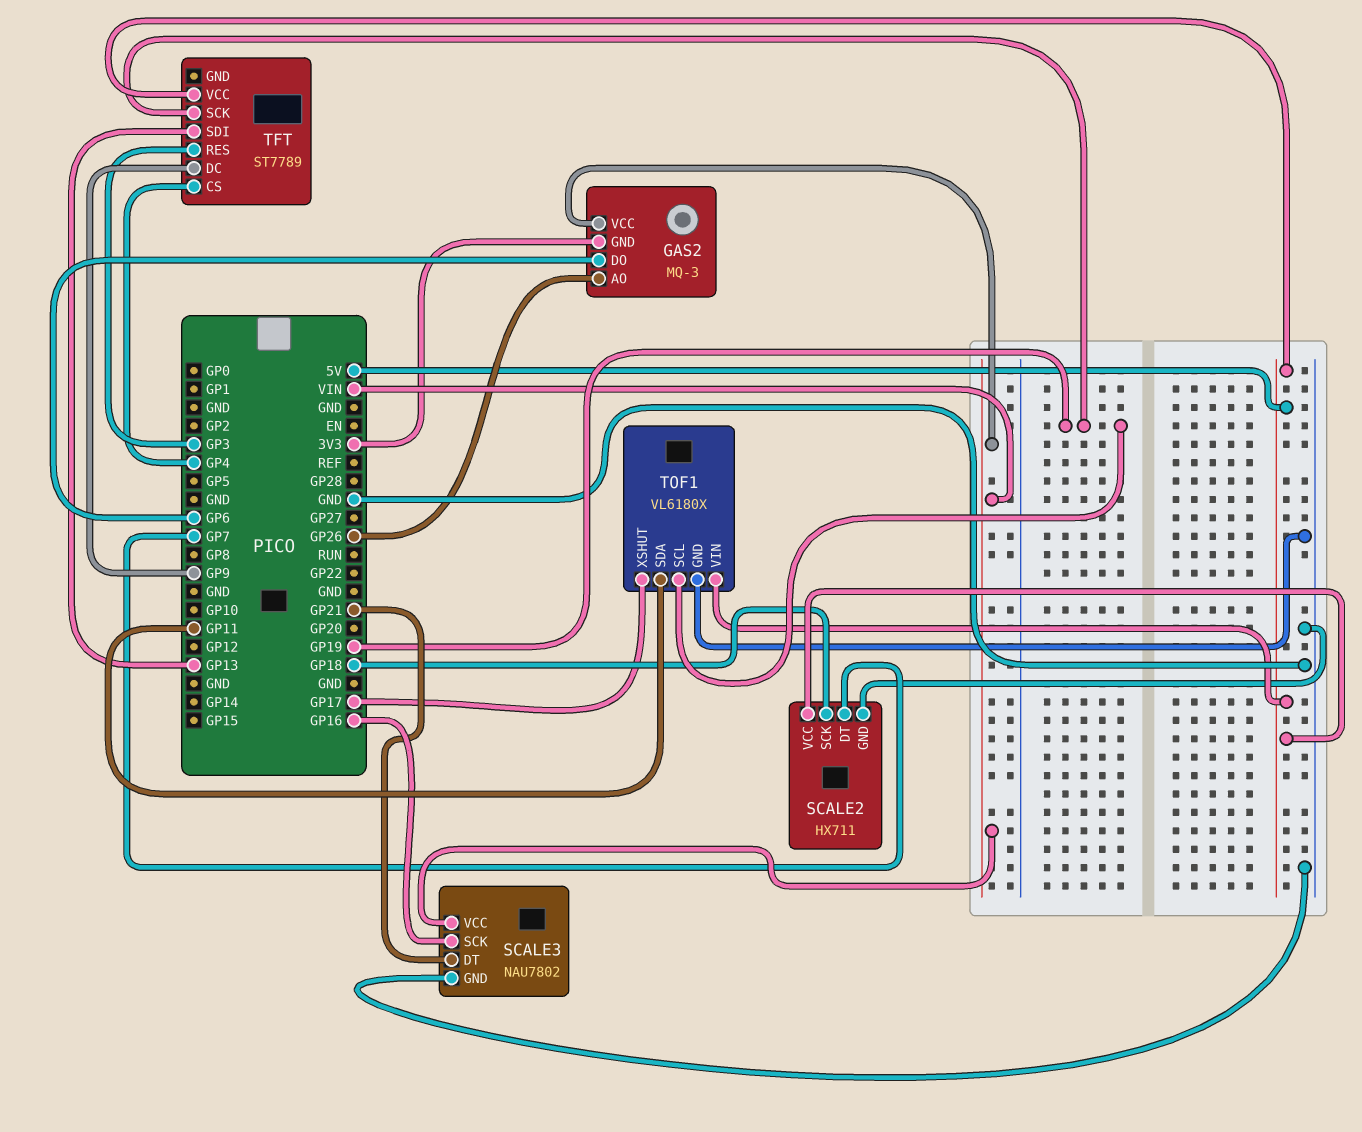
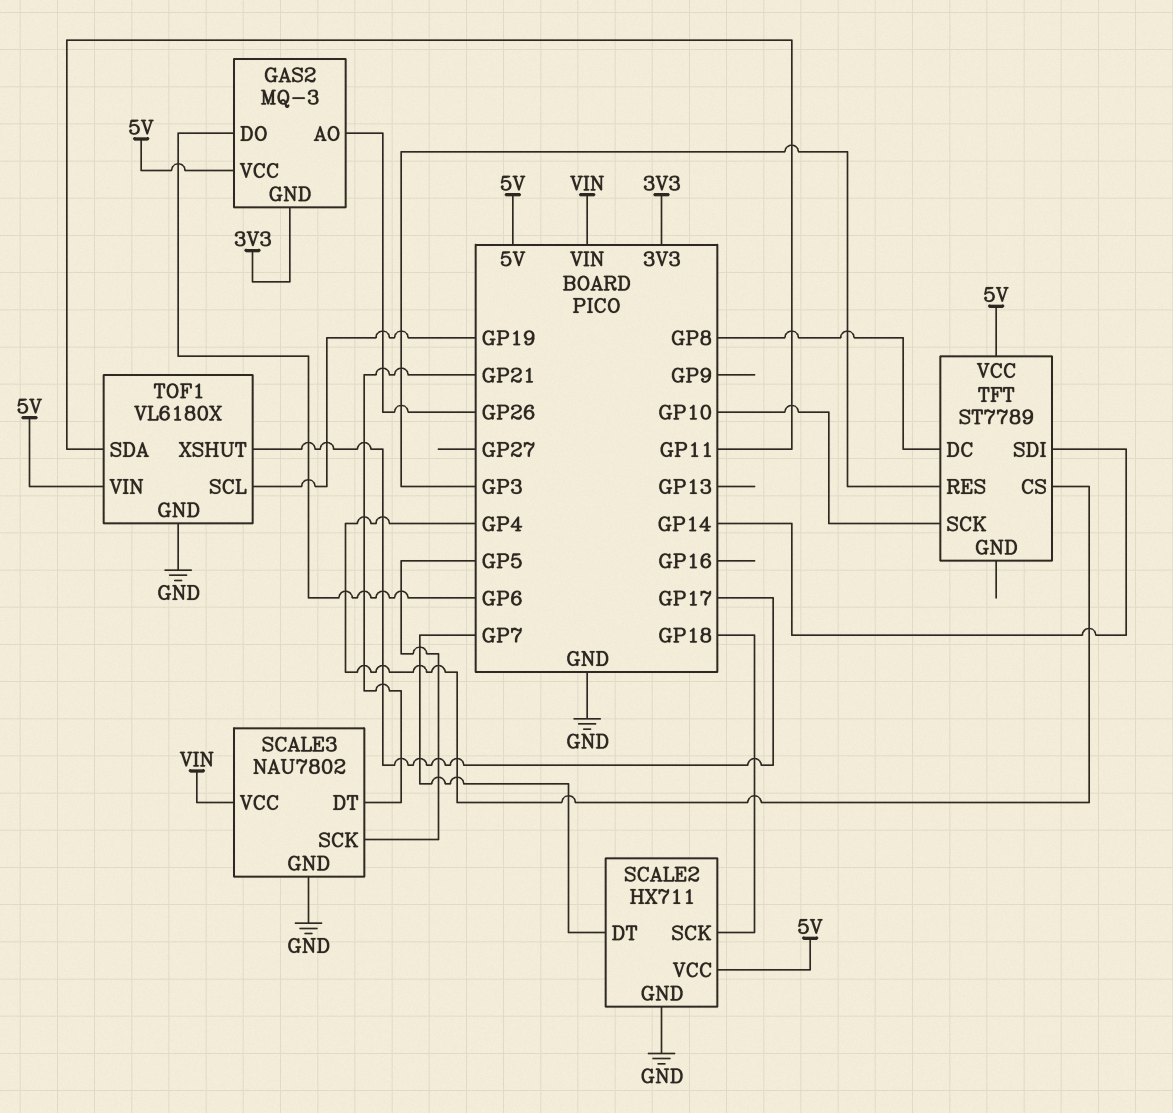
GAS2 pin VCC: VIN -> 5V
SCALE3 pin SCK: GP16 -> GP5
TFT pin DC: GP9 -> GP8
TFT pin SCK: GP19 -> GP10
TFT pin SDI: GP13 -> GP14

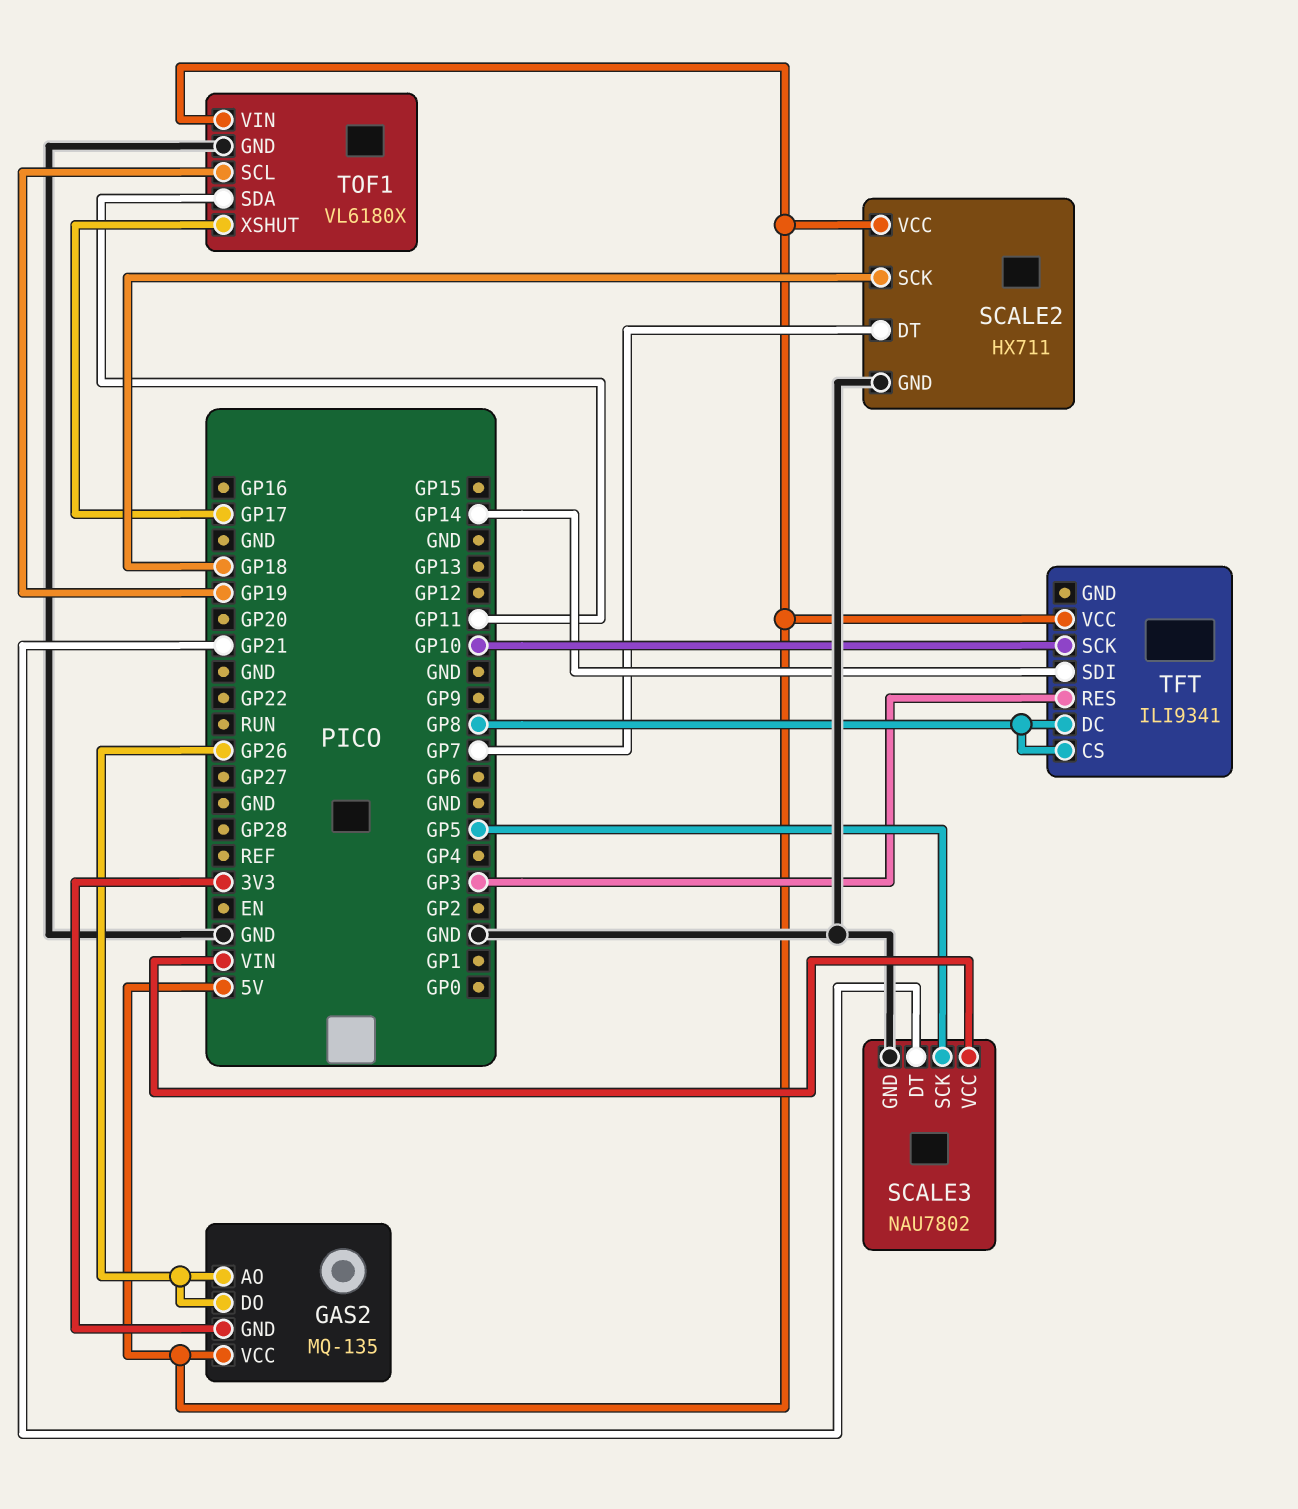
GAS2: MQ-3 -> MQ-135
GAS2 pin DO: GP6 -> GP26
TFT: ST7789 -> ILI9341
TFT pin CS: GP4 -> GP8

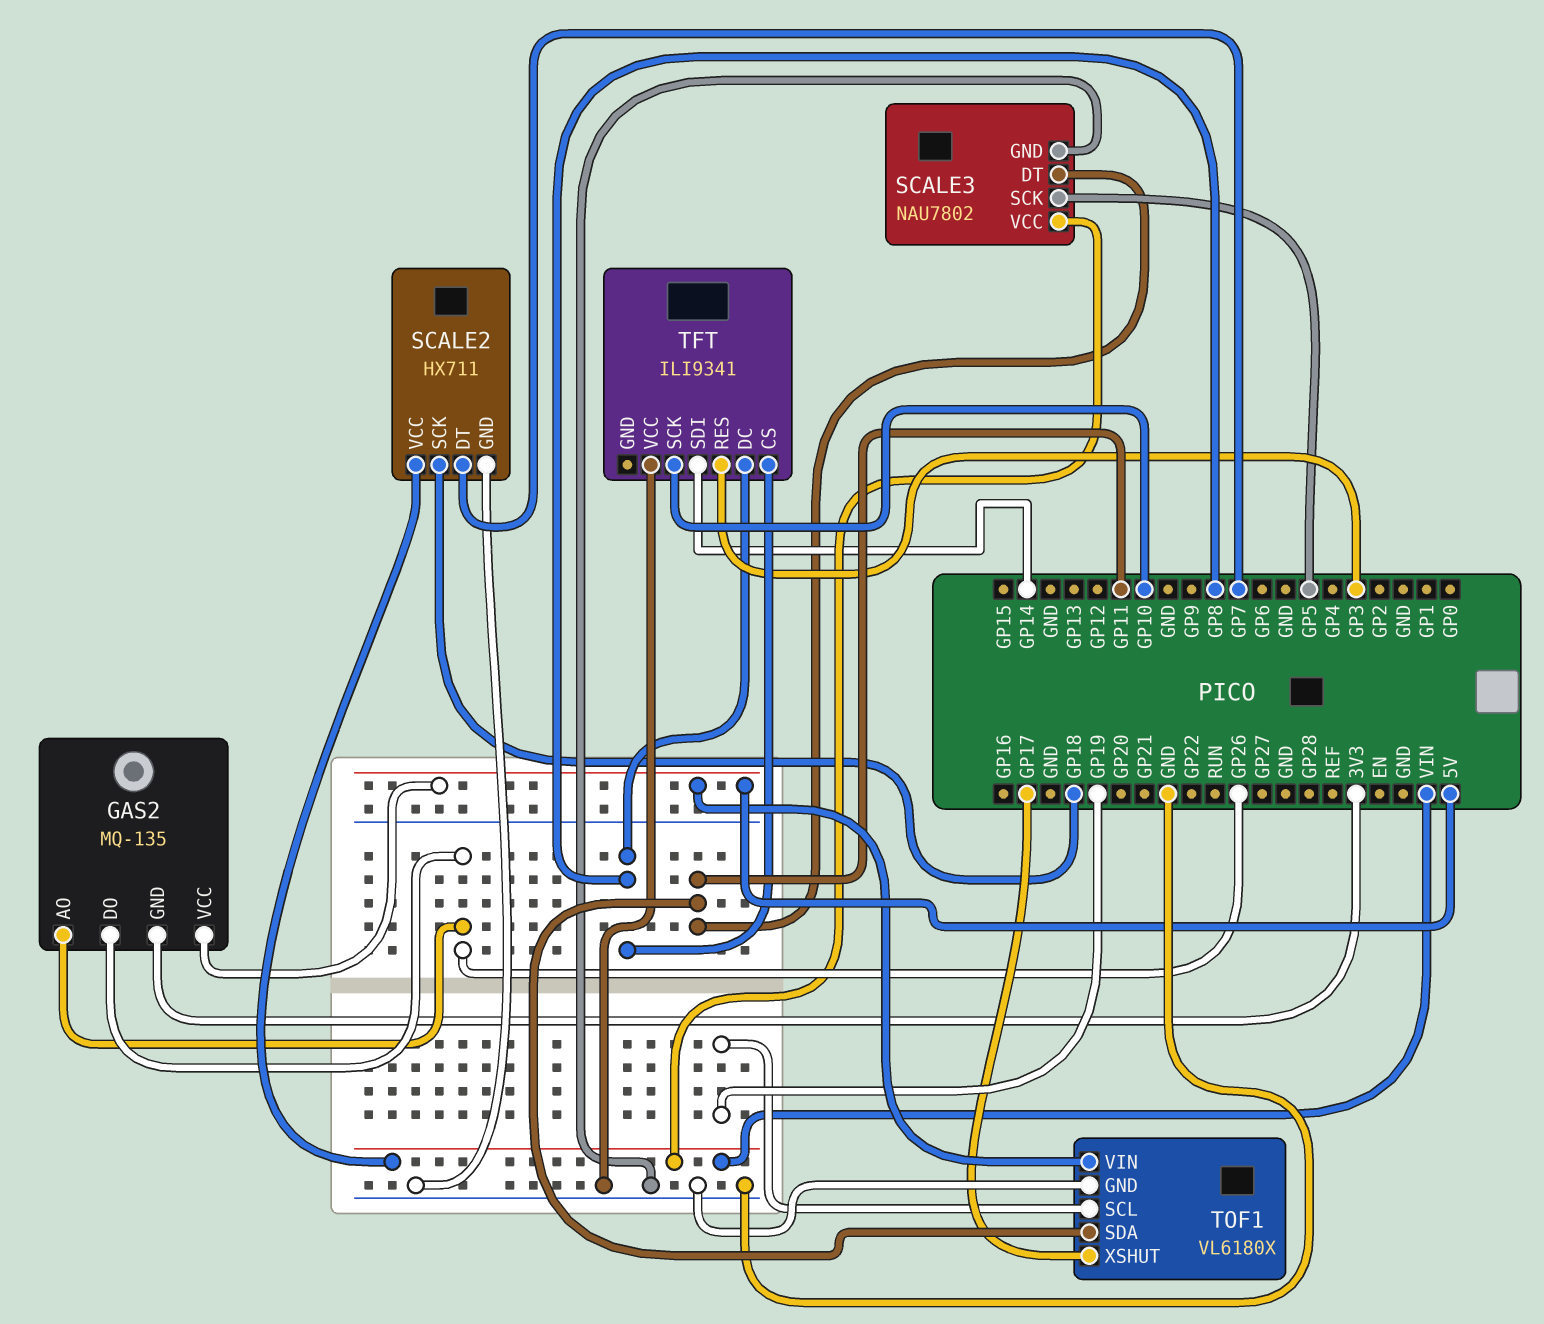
SCALE2 pin VCC: 5V -> VIN
SCALE3 pin DT: GP21 -> GP11
TFT pin VCC: 5V -> GND

